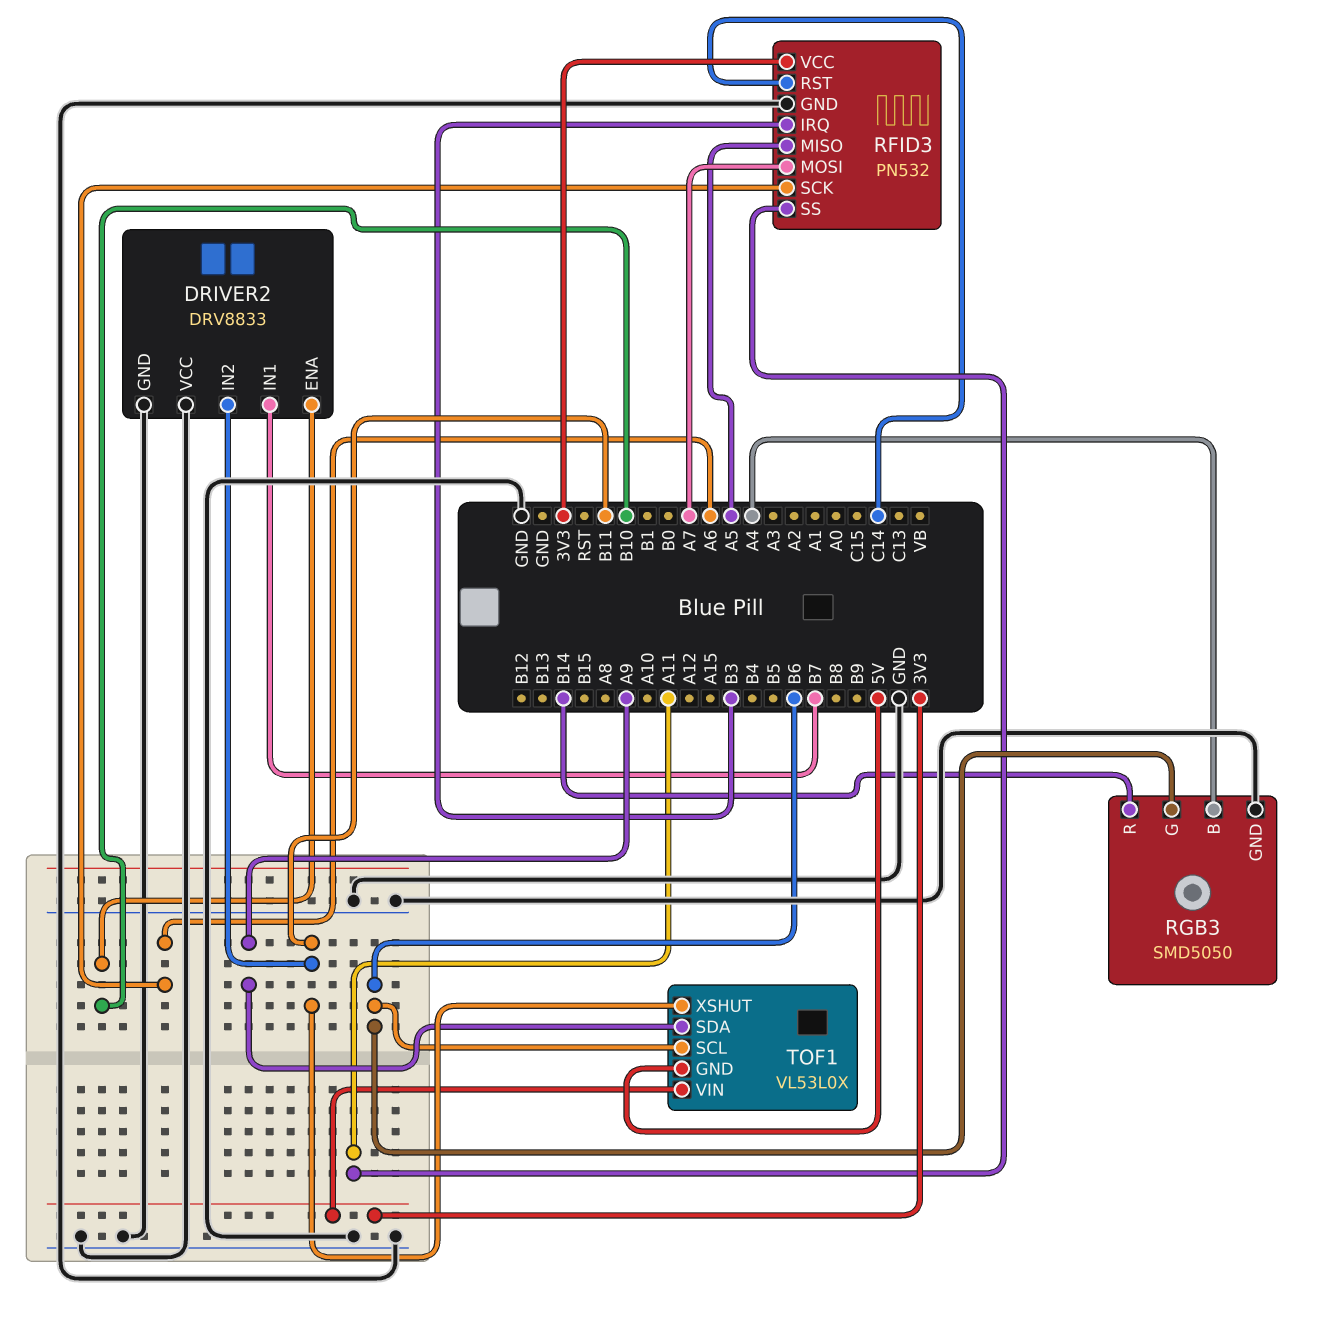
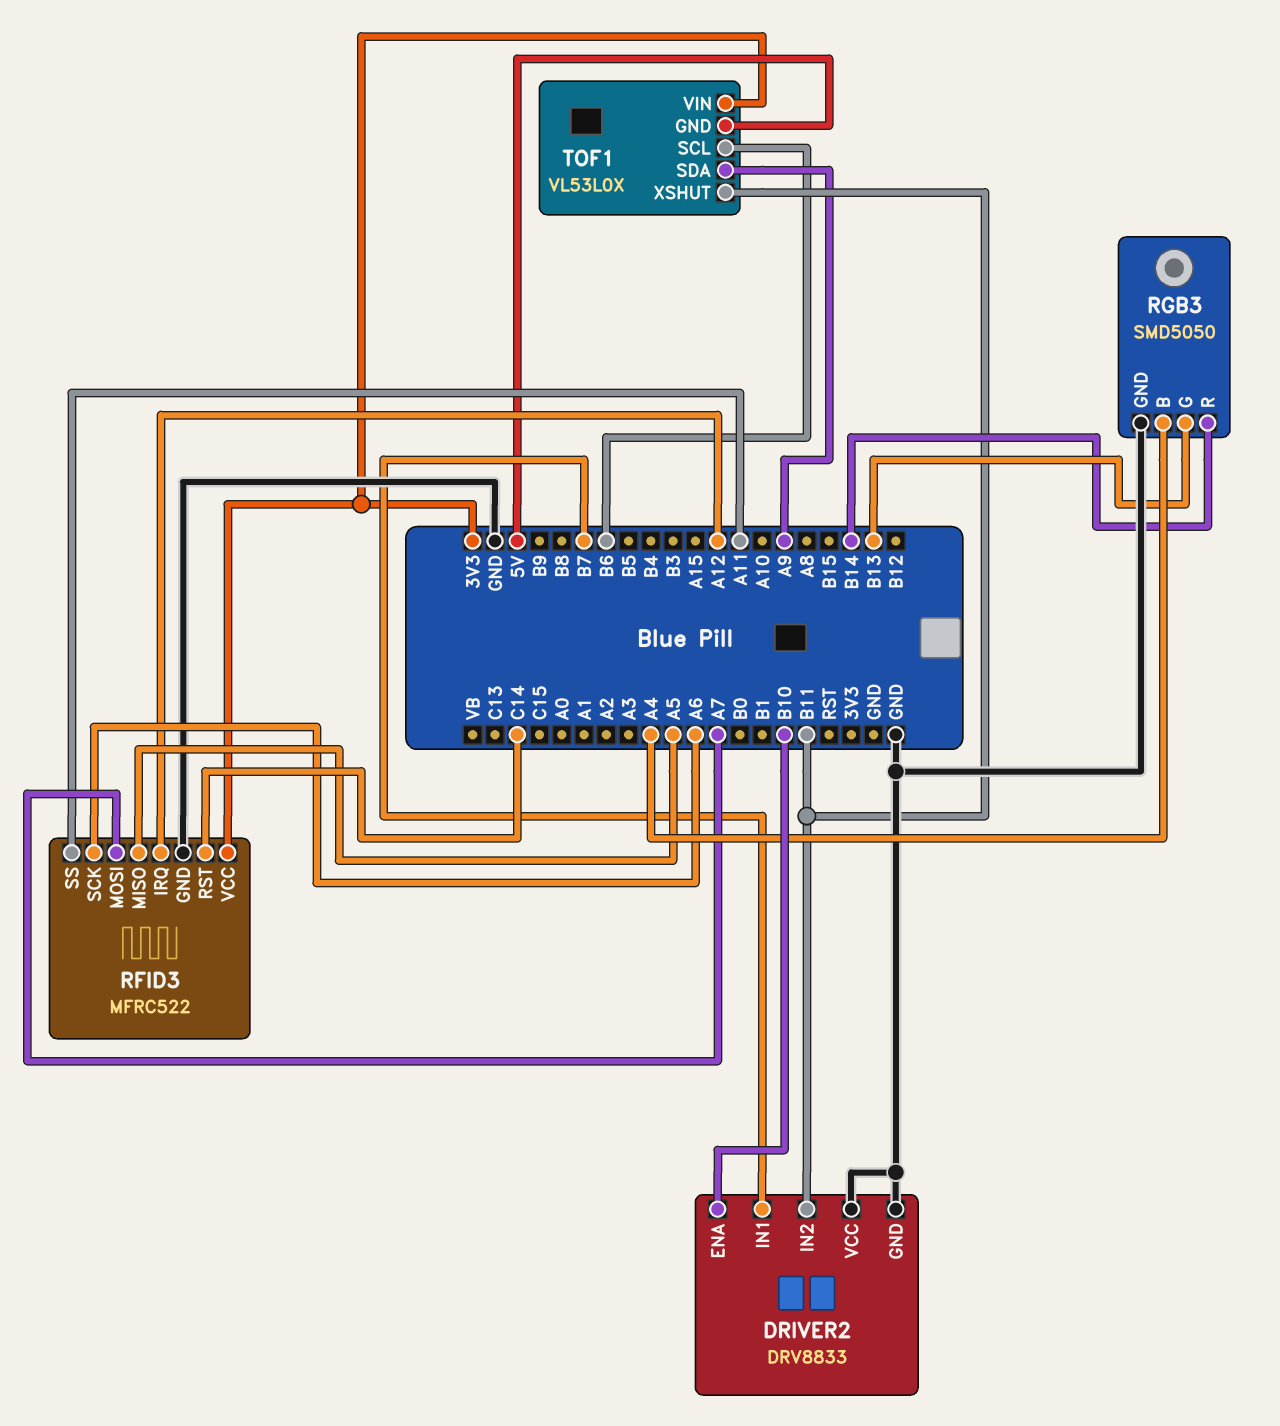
RFID3: PN532 -> MFRC522
RFID3 pin IRQ: B3 -> A12
RGB3 pin G: B6 -> B13

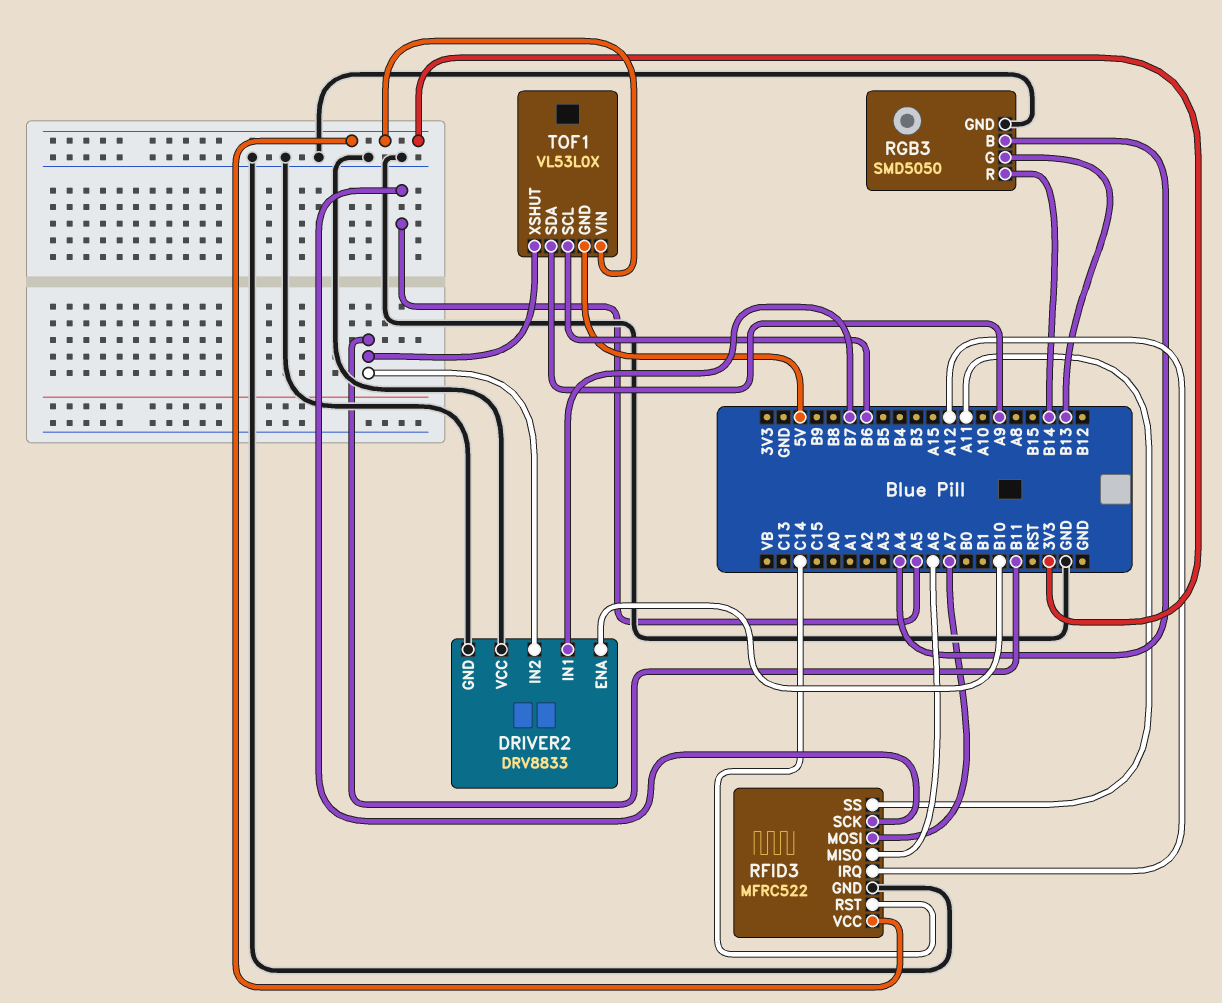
RFID3 pin MISO: A5 -> A6
RFID3 pin SCK: A6 -> A5

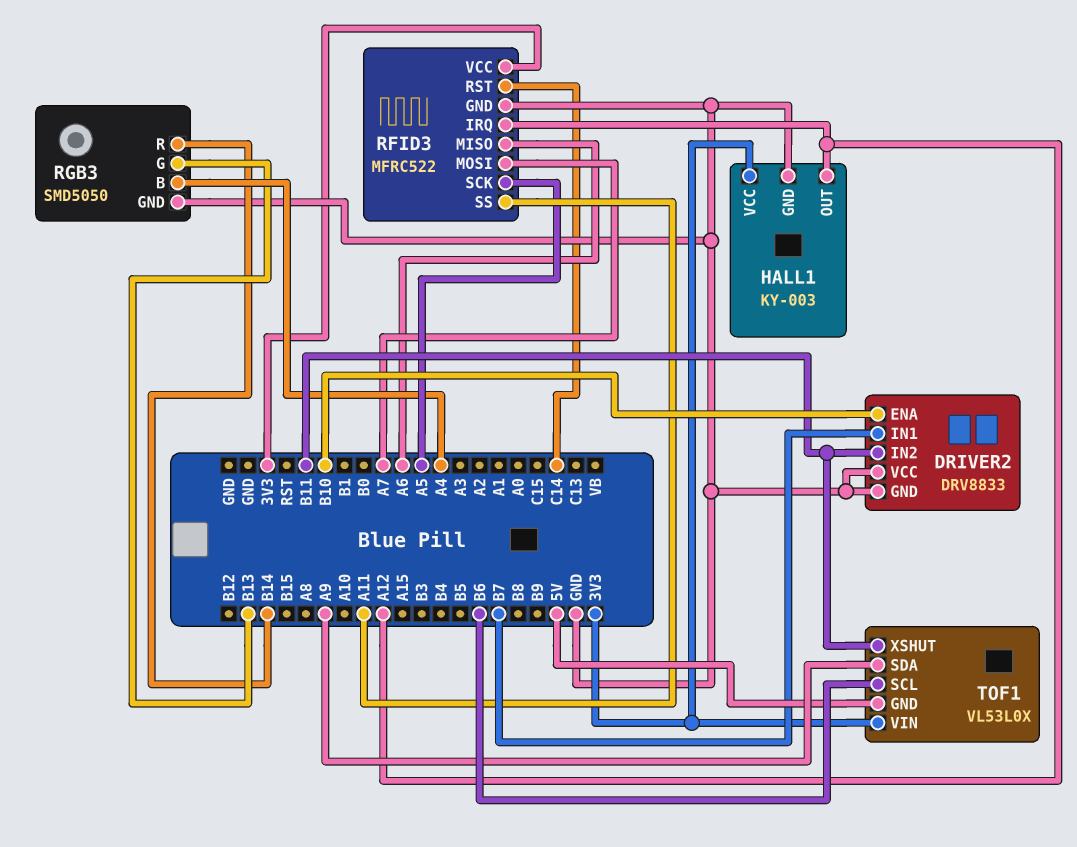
HALL1: none -> KY-003
HALL1 pin GND: none -> GND
HALL1 pin OUT: none -> A12
HALL1 pin VCC: none -> 3V3

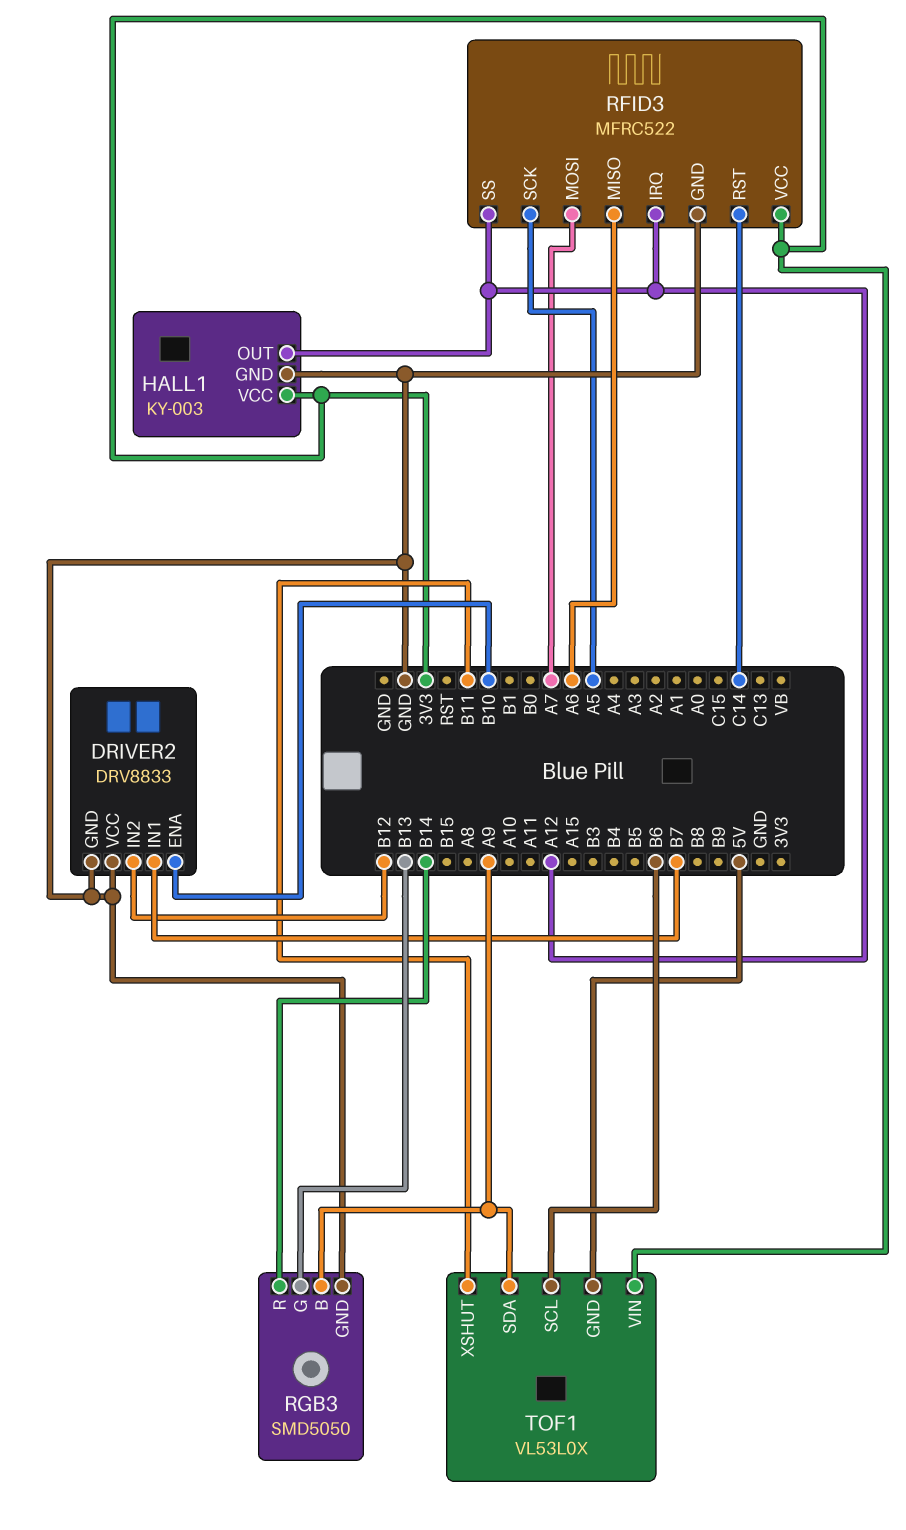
DRIVER2 pin IN2: B11 -> B12
RFID3 pin SS: A11 -> A12
RGB3 pin B: A4 -> A9

